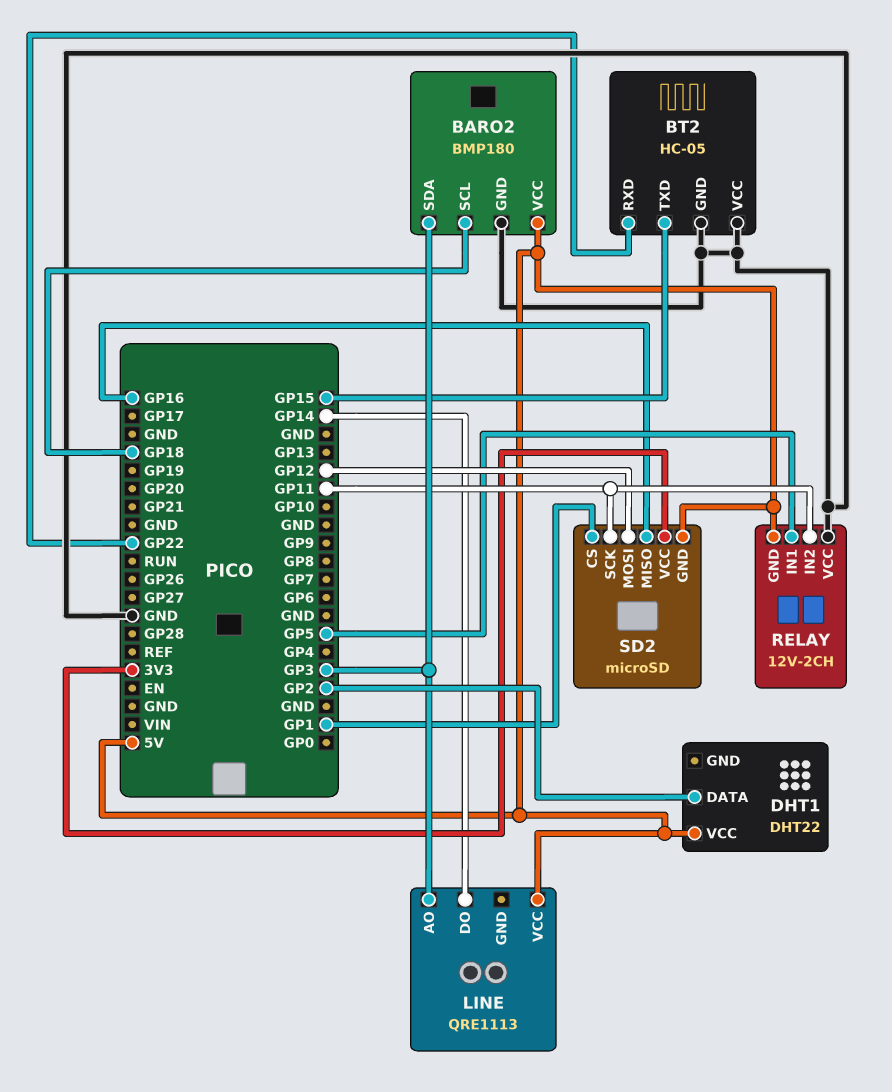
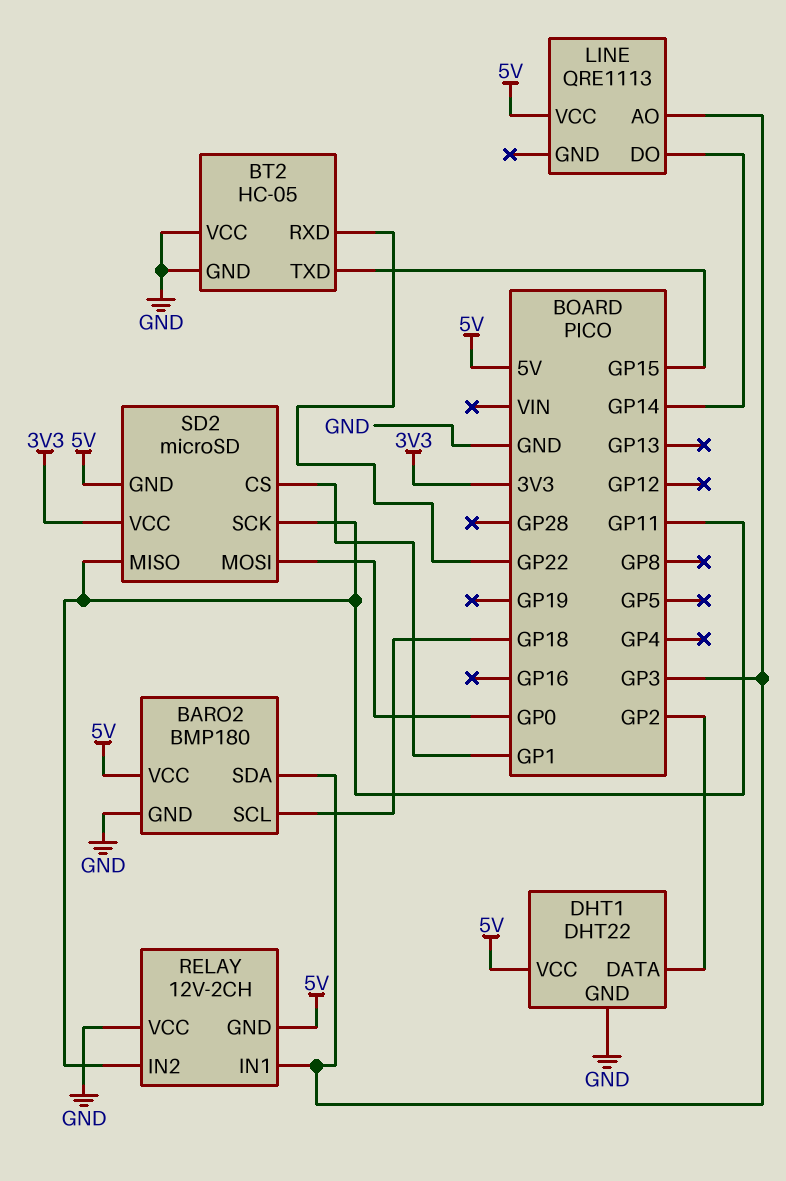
DHT1 pin GND: none -> GND
RELAY pin IN1: GP5 -> GP3
SD2 pin MISO: GP16 -> GP11
SD2 pin MOSI: GP12 -> GP0

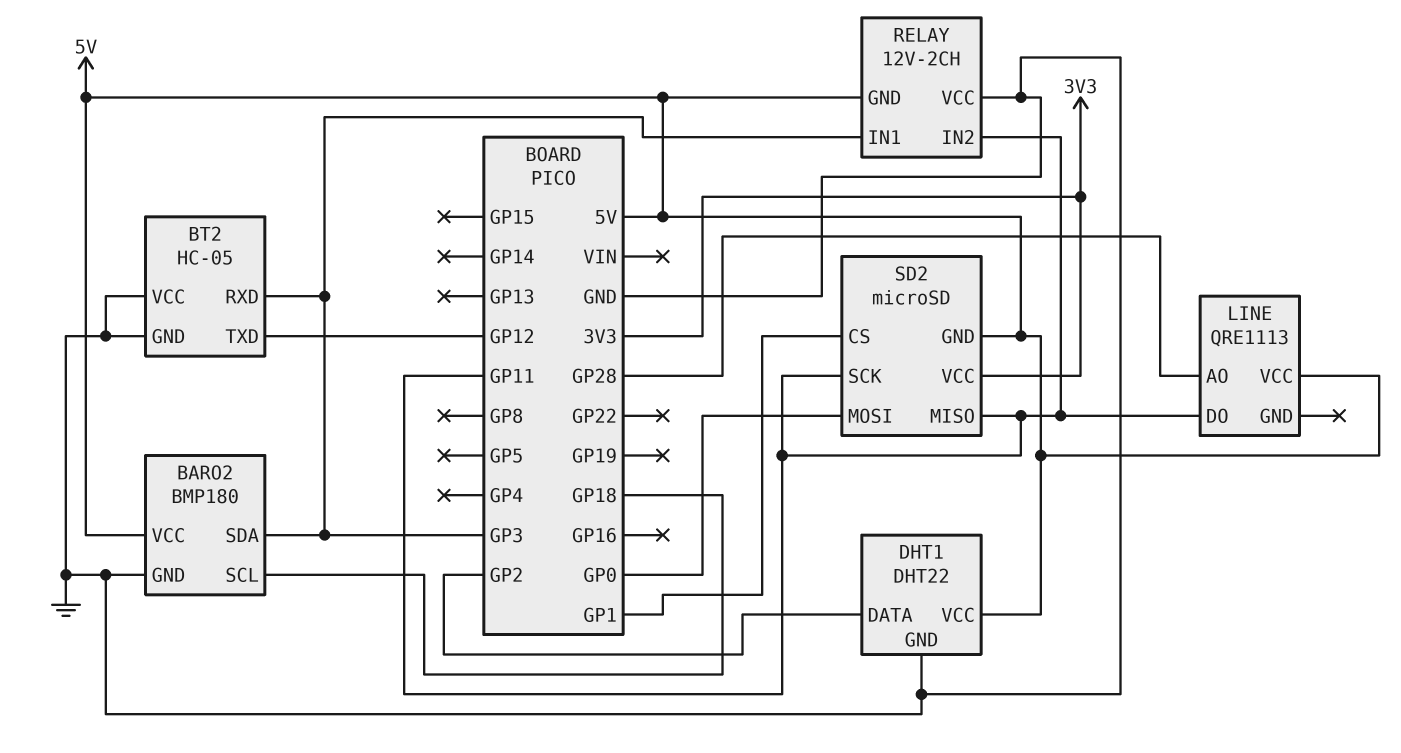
BT2 pin RXD: GP22 -> GP3
BT2 pin TXD: GP15 -> GP12
LINE pin AO: GP3 -> GP28
LINE pin DO: GP14 -> GP11

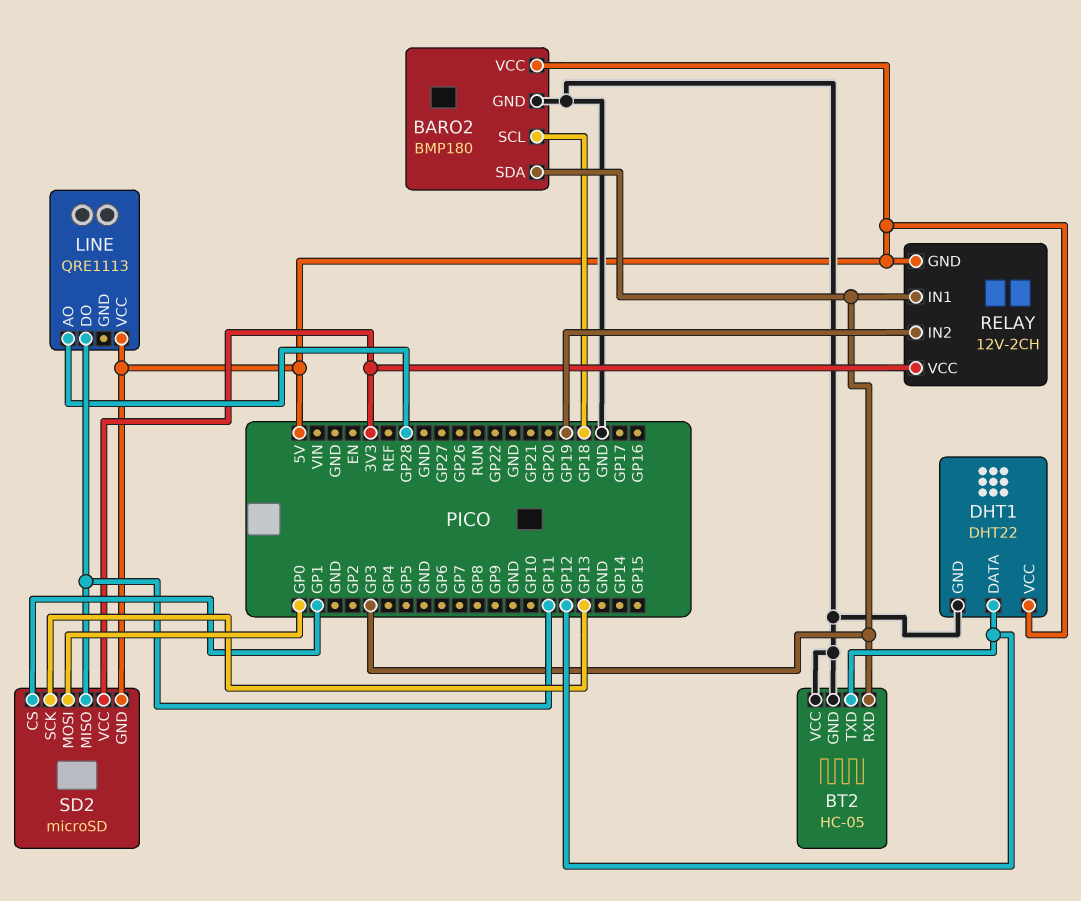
DHT1 pin DATA: GP2 -> GP12
RELAY pin IN2: GP11 -> GP19
RELAY pin VCC: GND -> 3V3
SD2 pin SCK: GP11 -> GP13

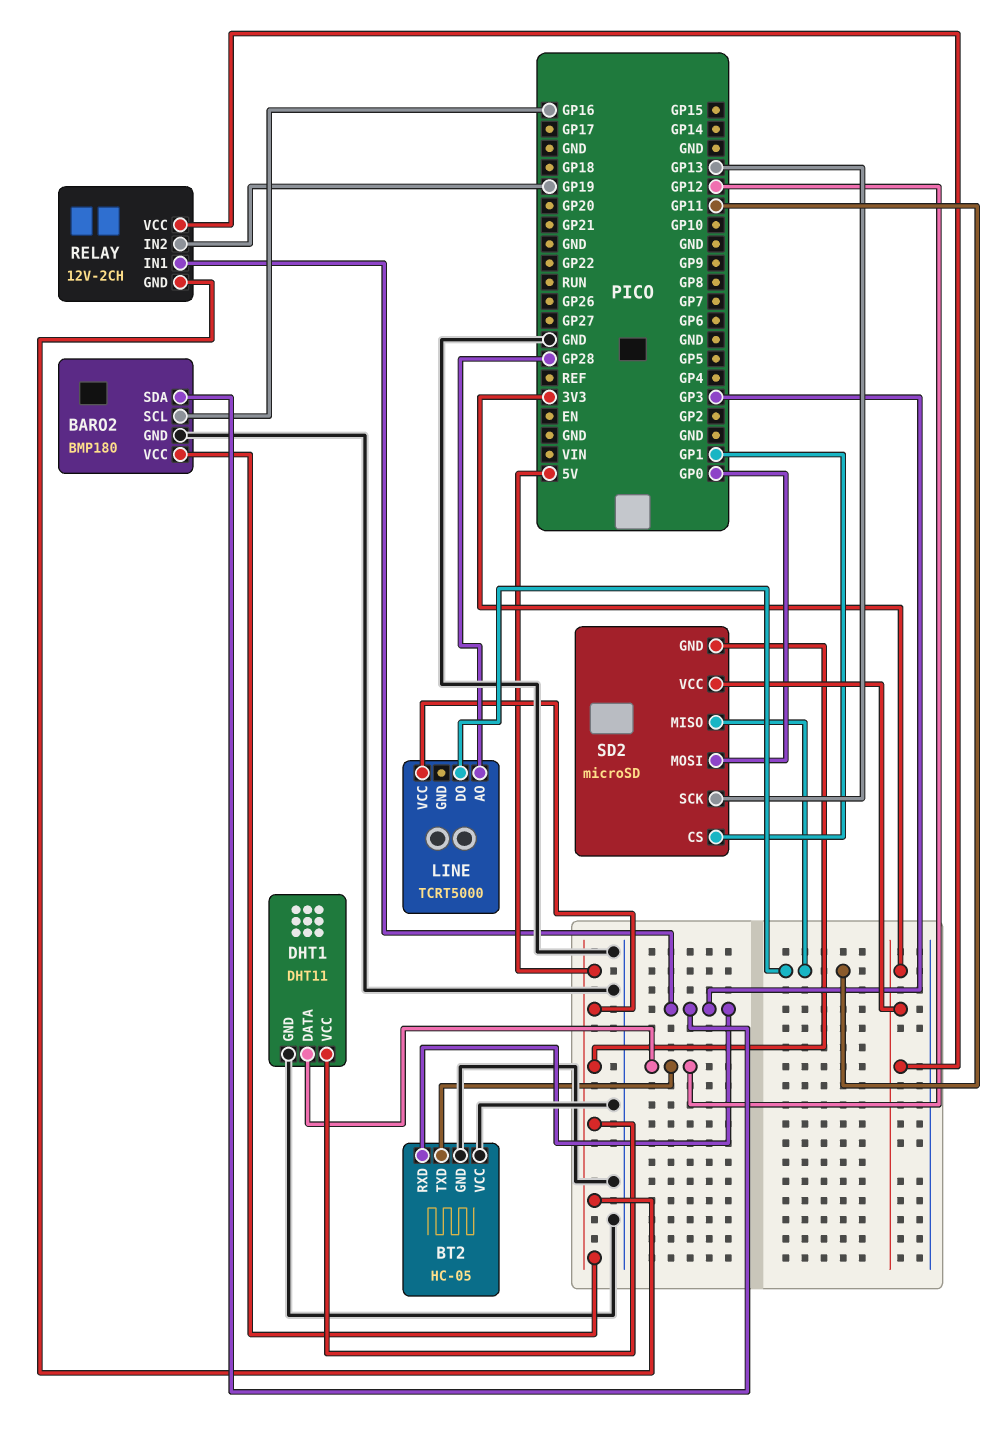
BARO2 pin SCL: GP18 -> GP16
DHT1: DHT22 -> DHT11
LINE: QRE1113 -> TCRT5000

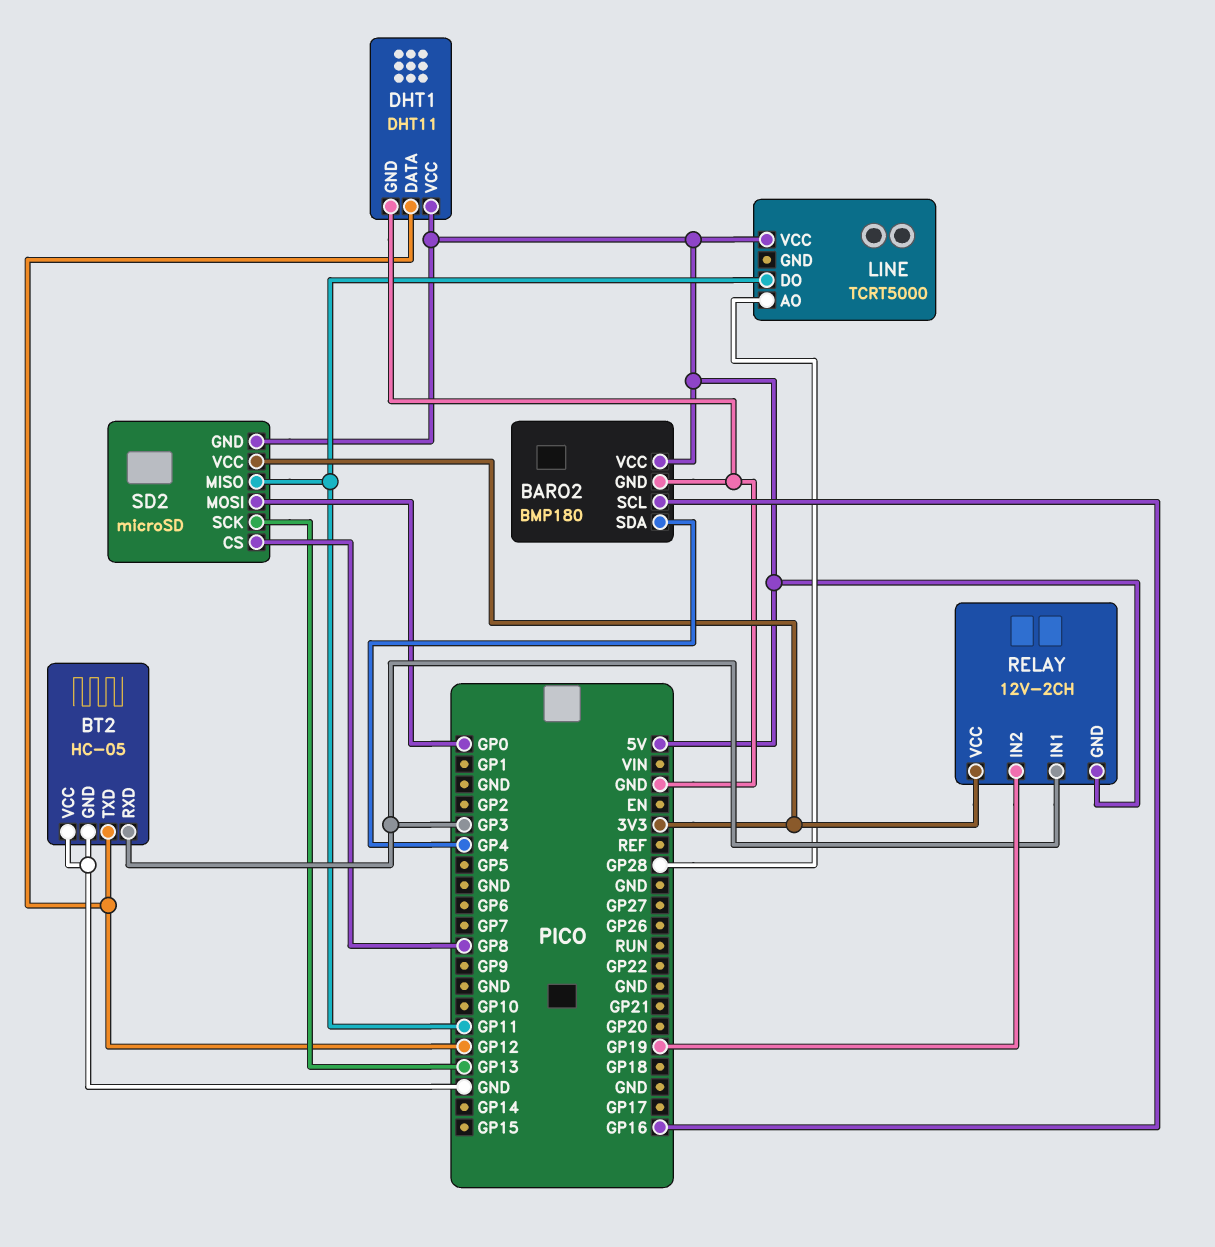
BARO2 pin SDA: GP3 -> GP4
SD2 pin CS: GP1 -> GP8

